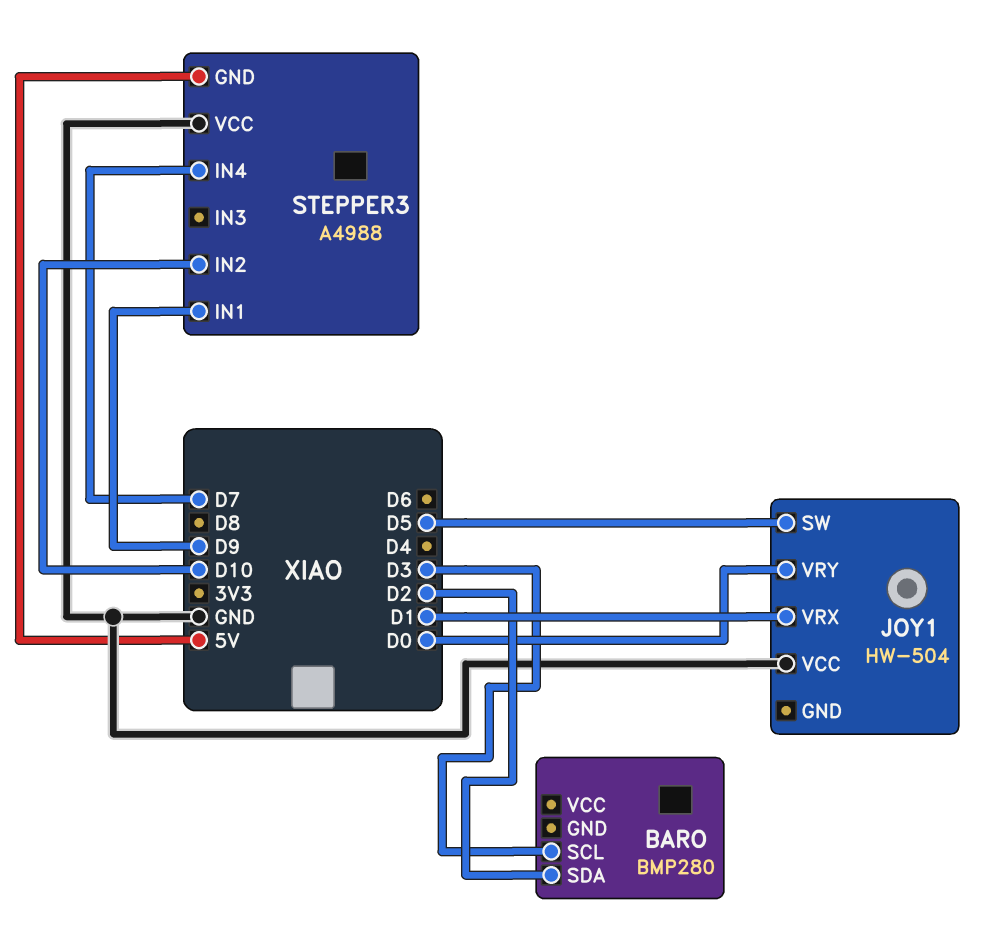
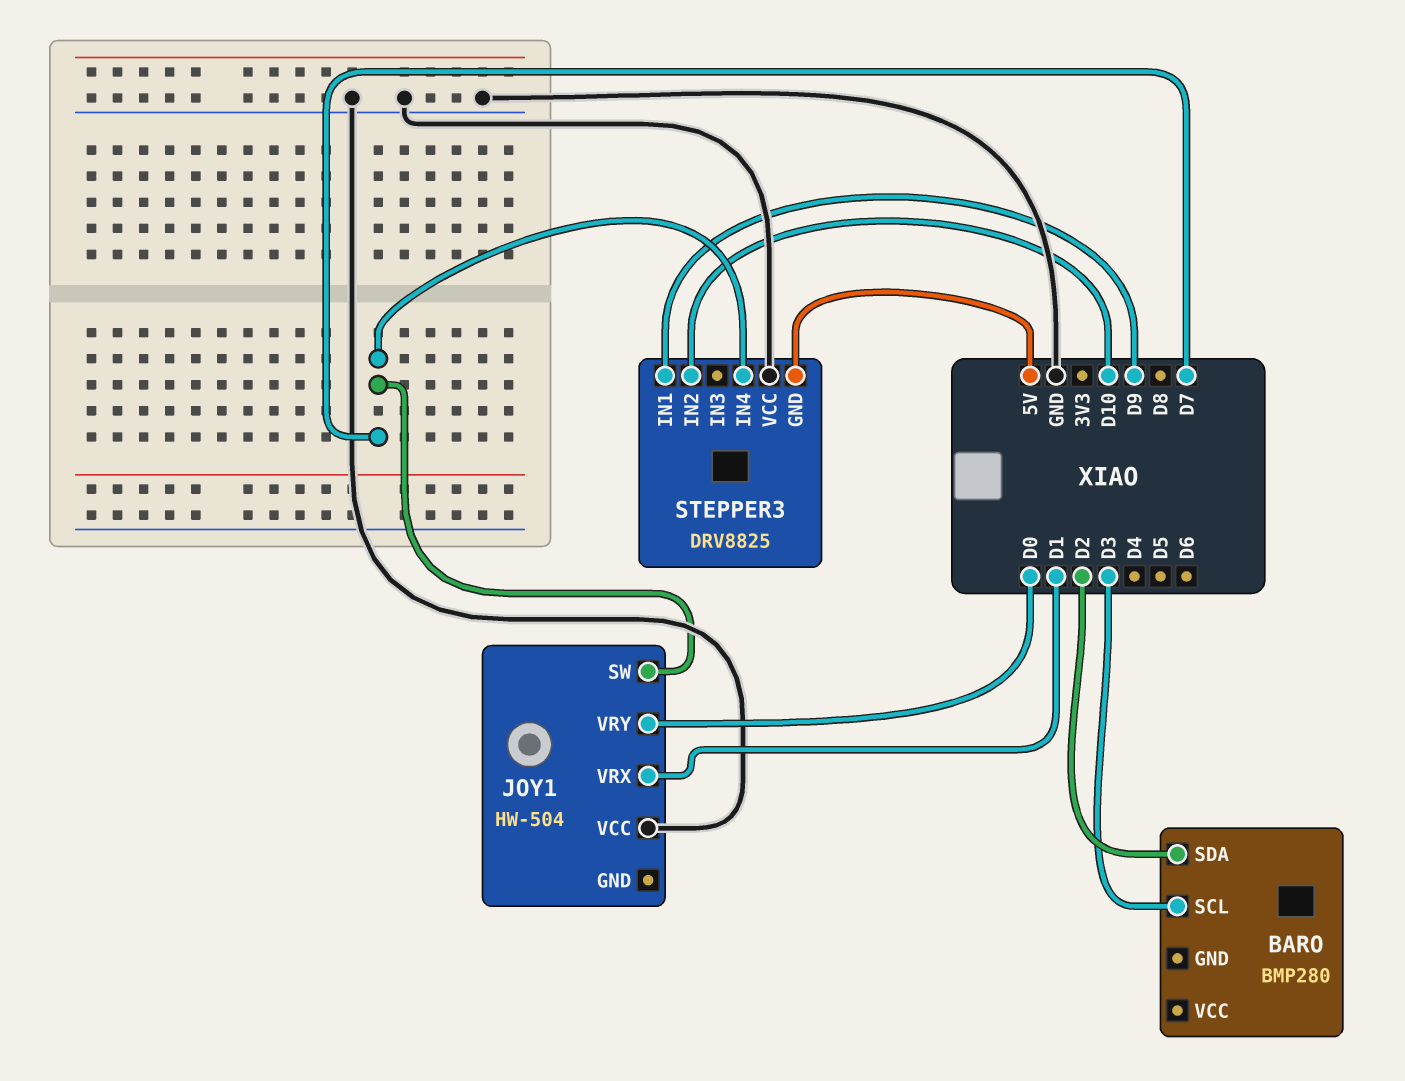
JOY1 pin SW: D5 -> D7
STEPPER3: A4988 -> DRV8825

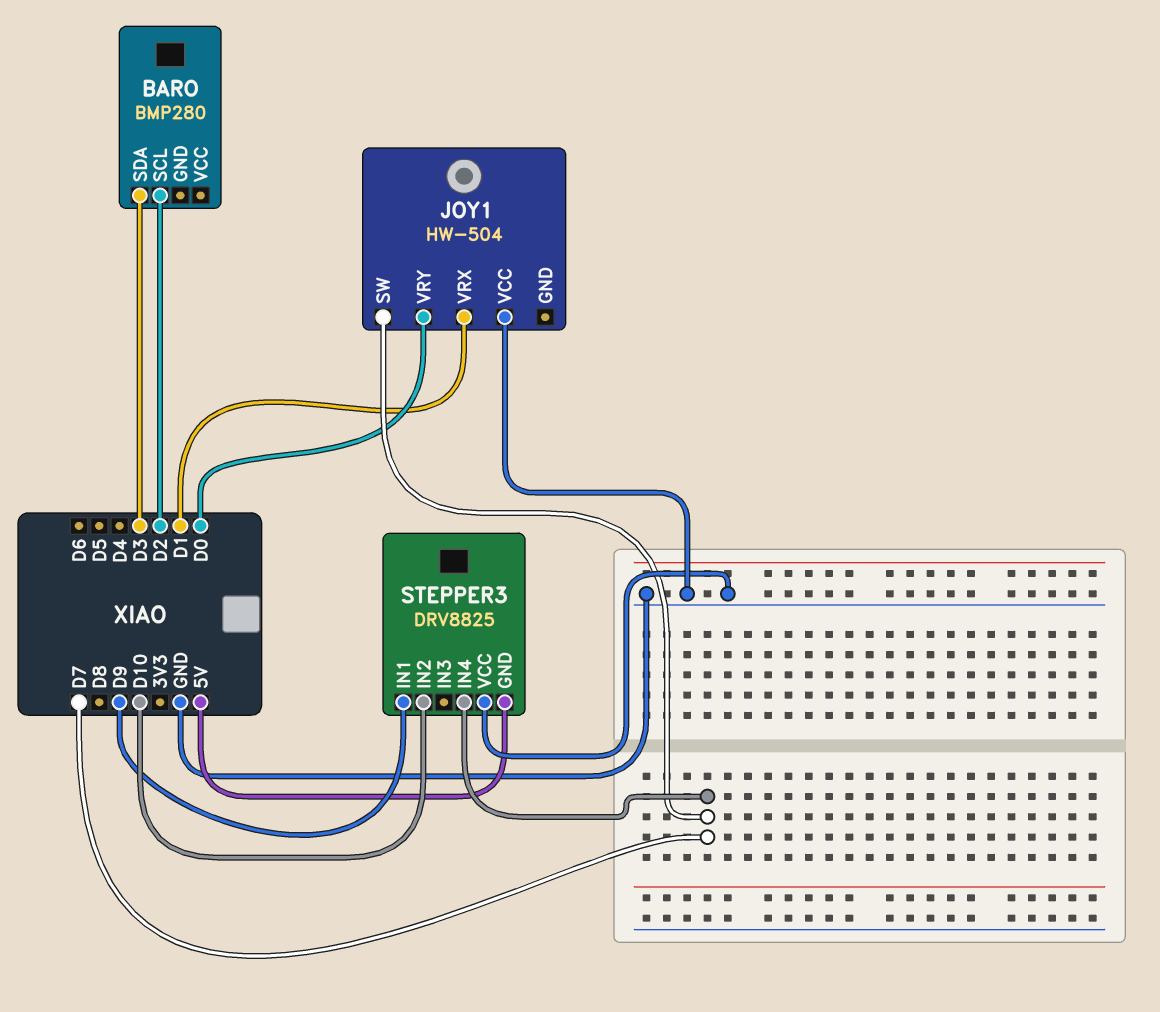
BARO pin SCL: D3 -> D2
BARO pin SDA: D2 -> D3

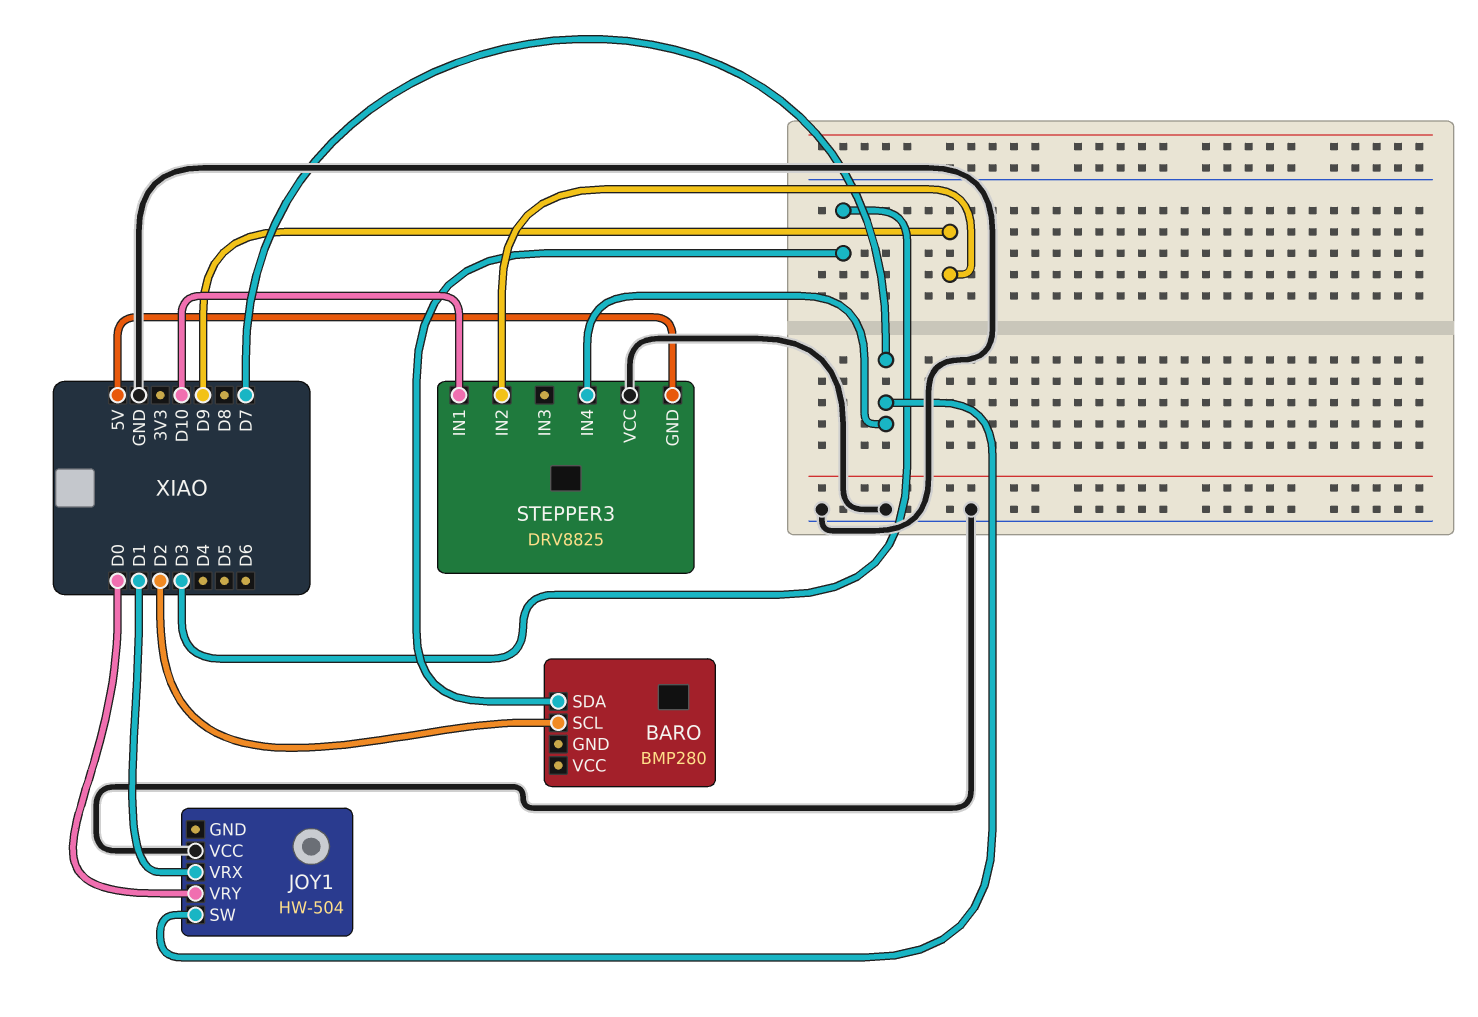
STEPPER3 pin IN1: D9 -> D10
STEPPER3 pin IN2: D10 -> D9

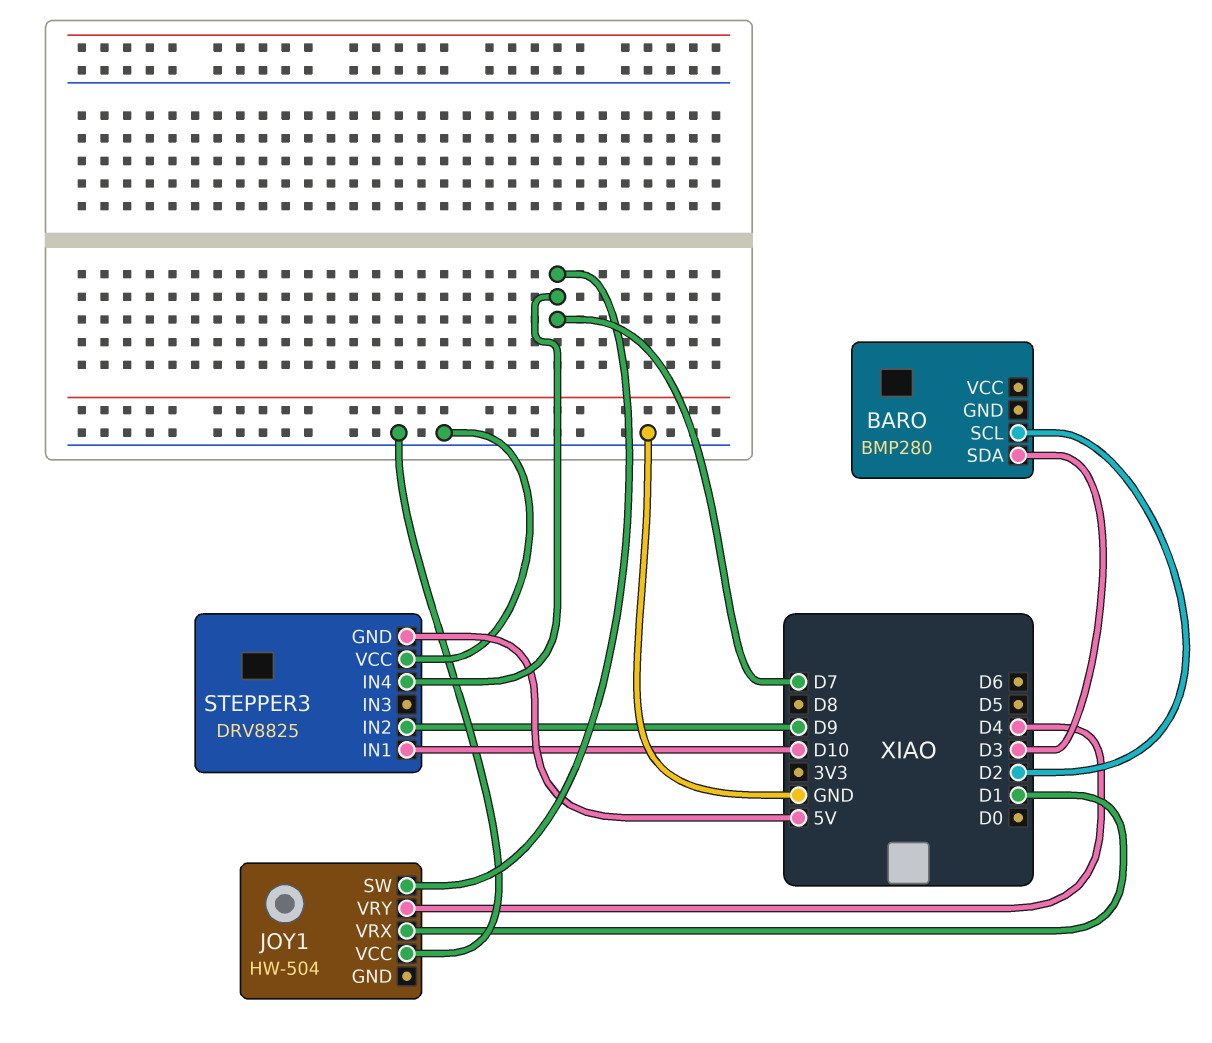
JOY1 pin VRY: D0 -> D4

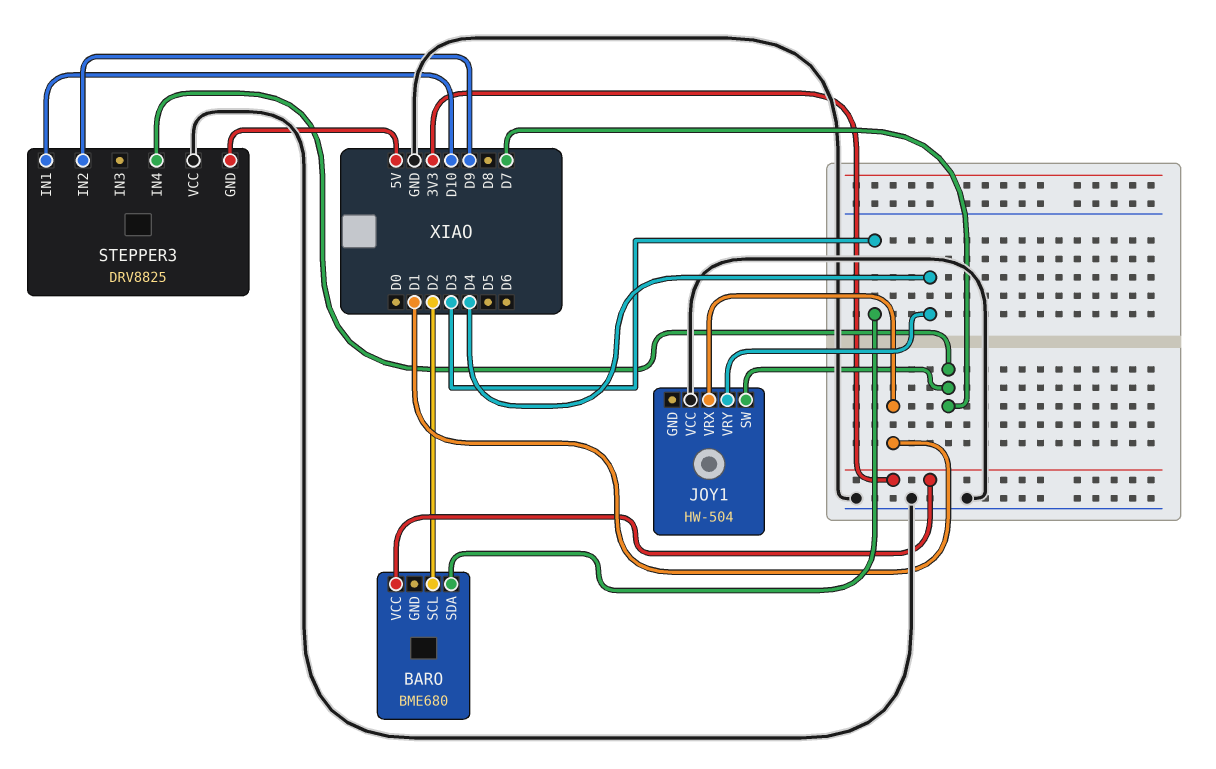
BARO: BMP280 -> BME680
BARO pin VCC: none -> 3V3

